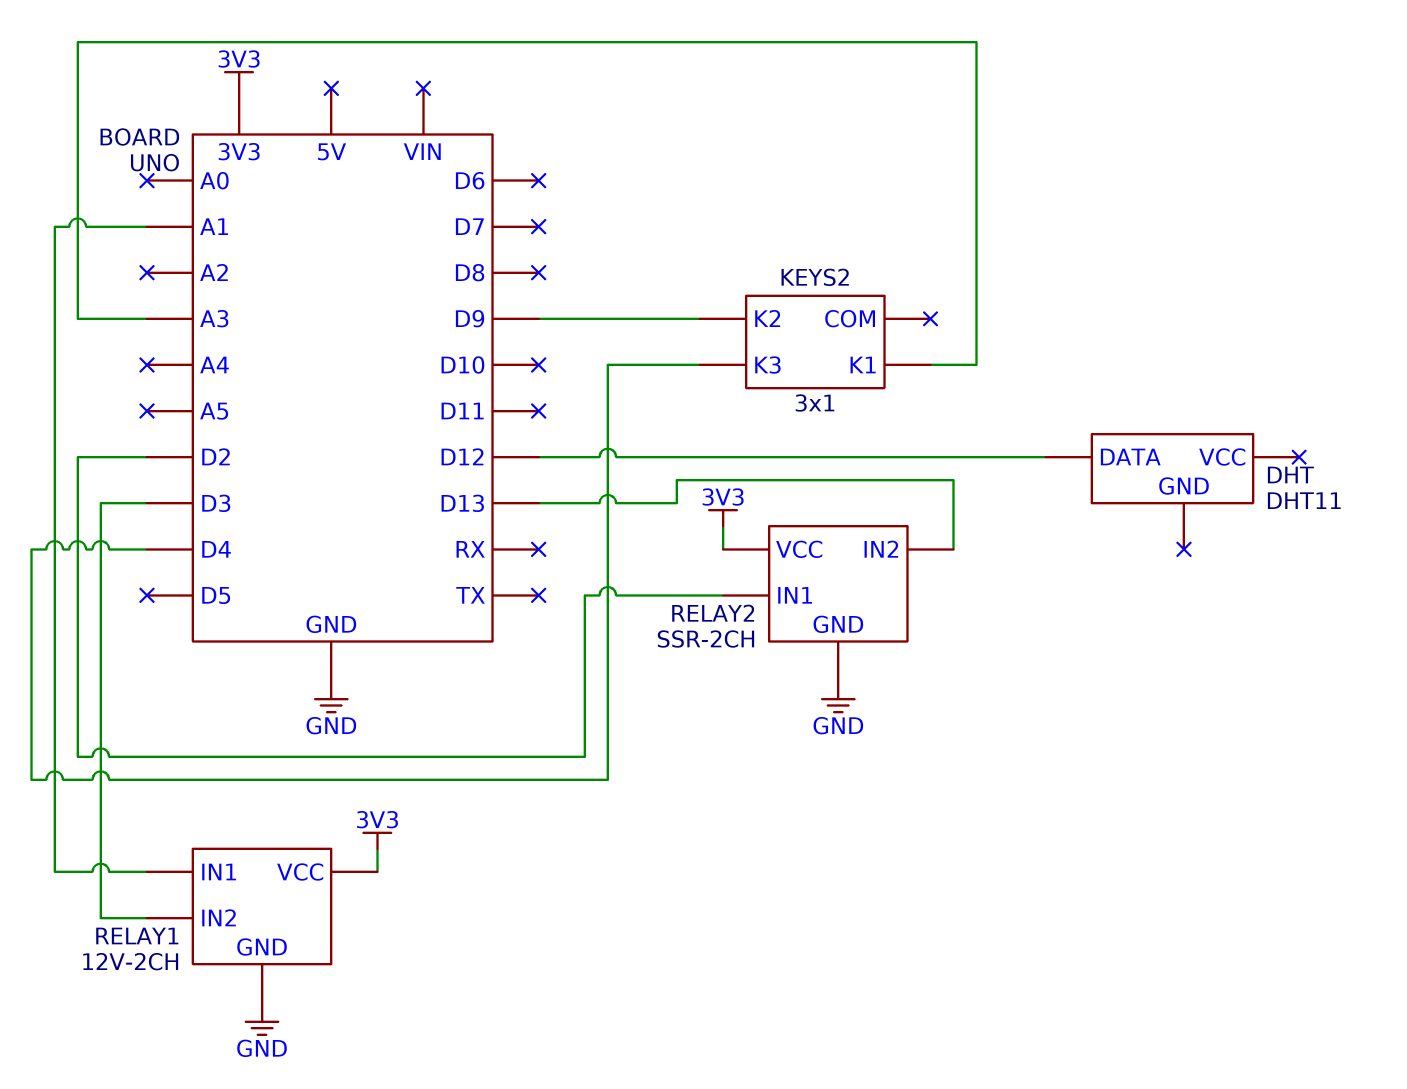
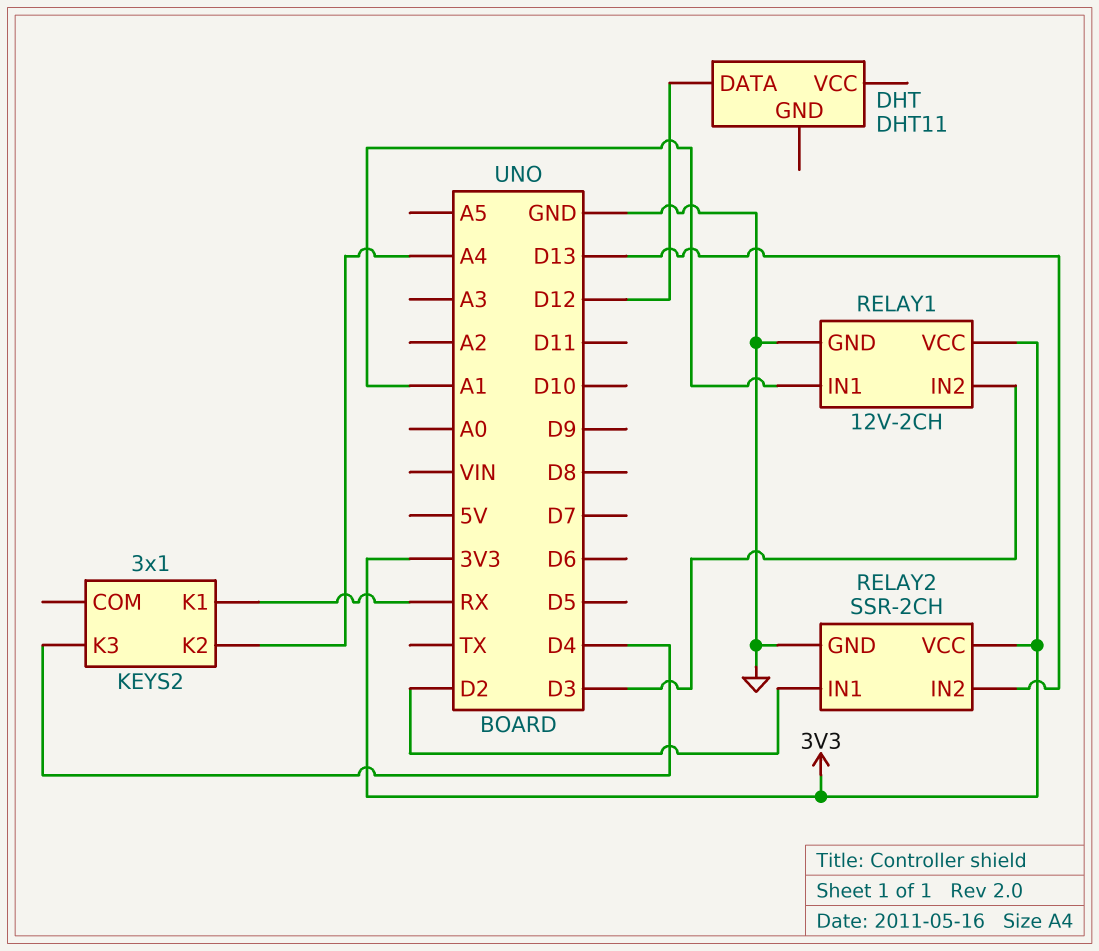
KEYS2 pin K1: A3 -> RX
KEYS2 pin K2: D9 -> A4

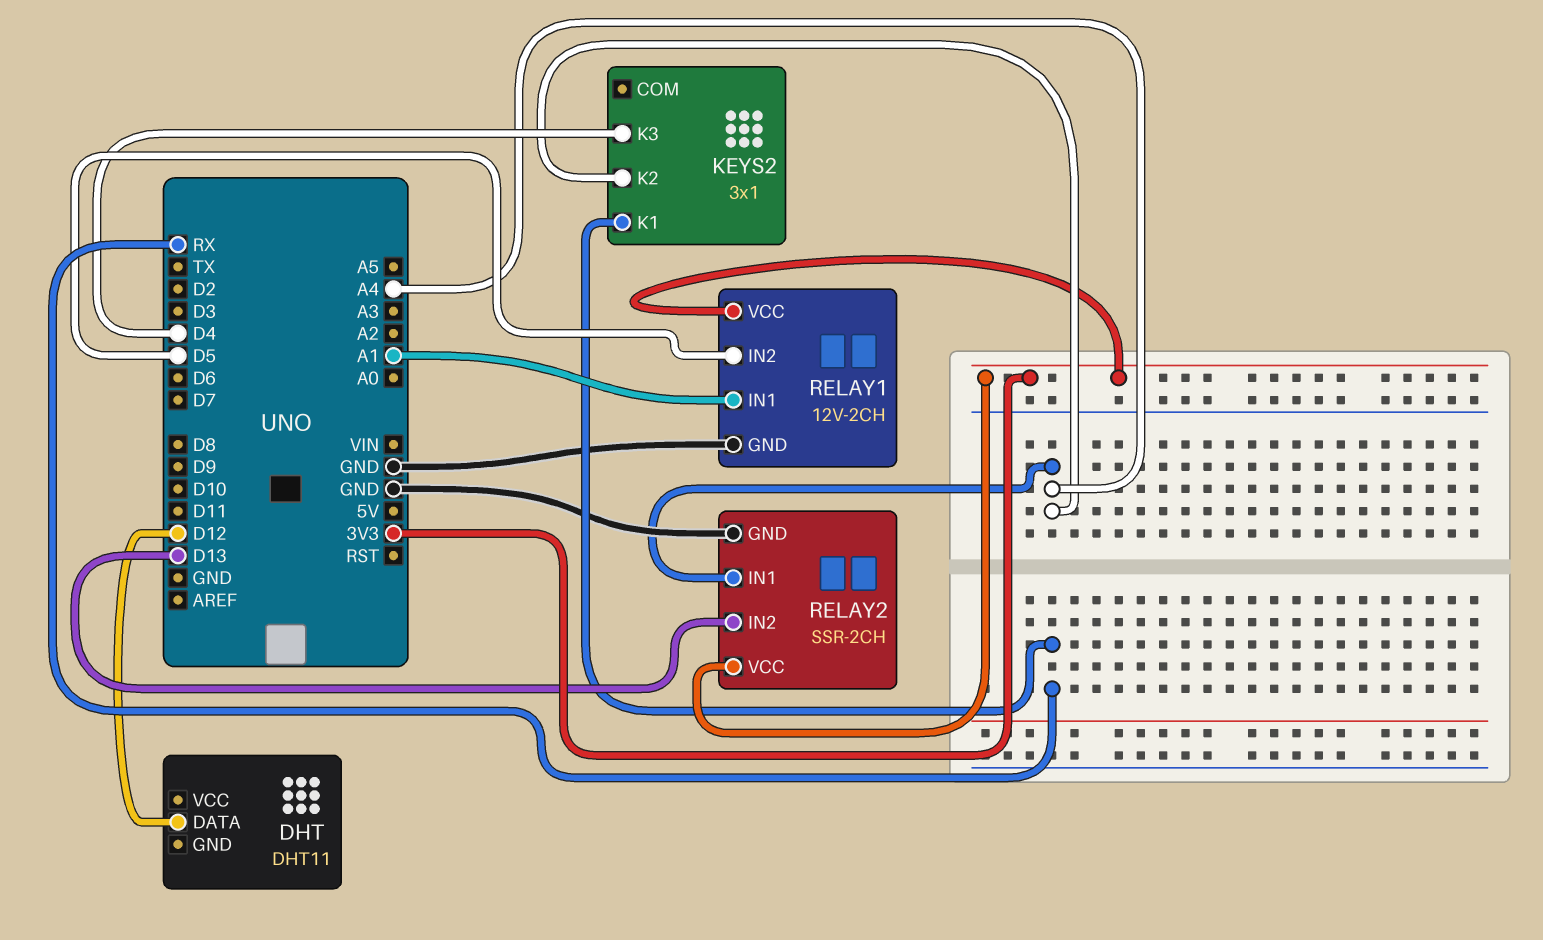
RELAY1 pin IN2: D3 -> D5
RELAY2 pin IN1: D2 -> A4

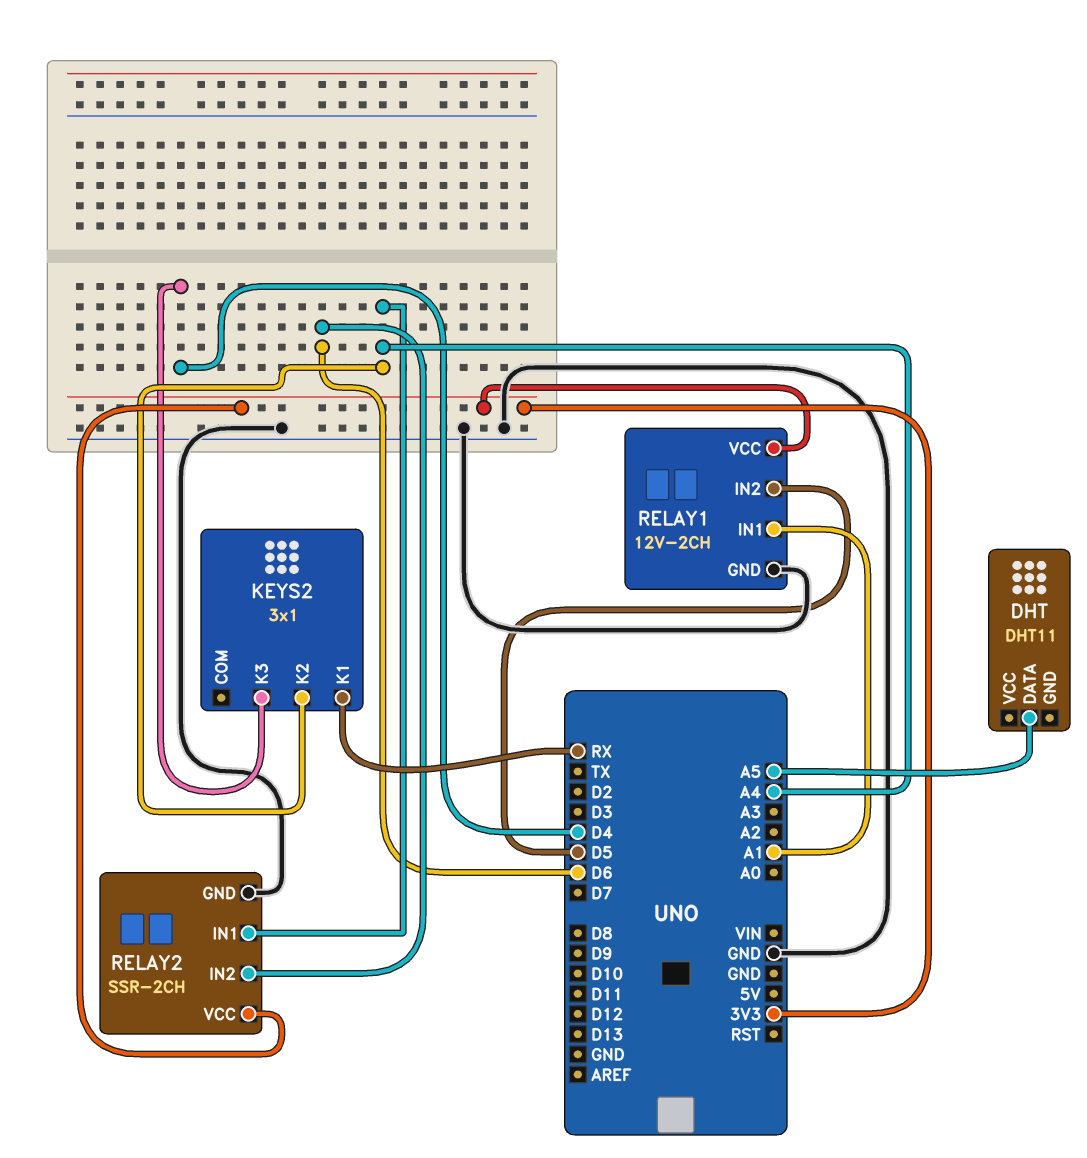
DHT pin DATA: D12 -> A5
RELAY2 pin IN2: D13 -> D6

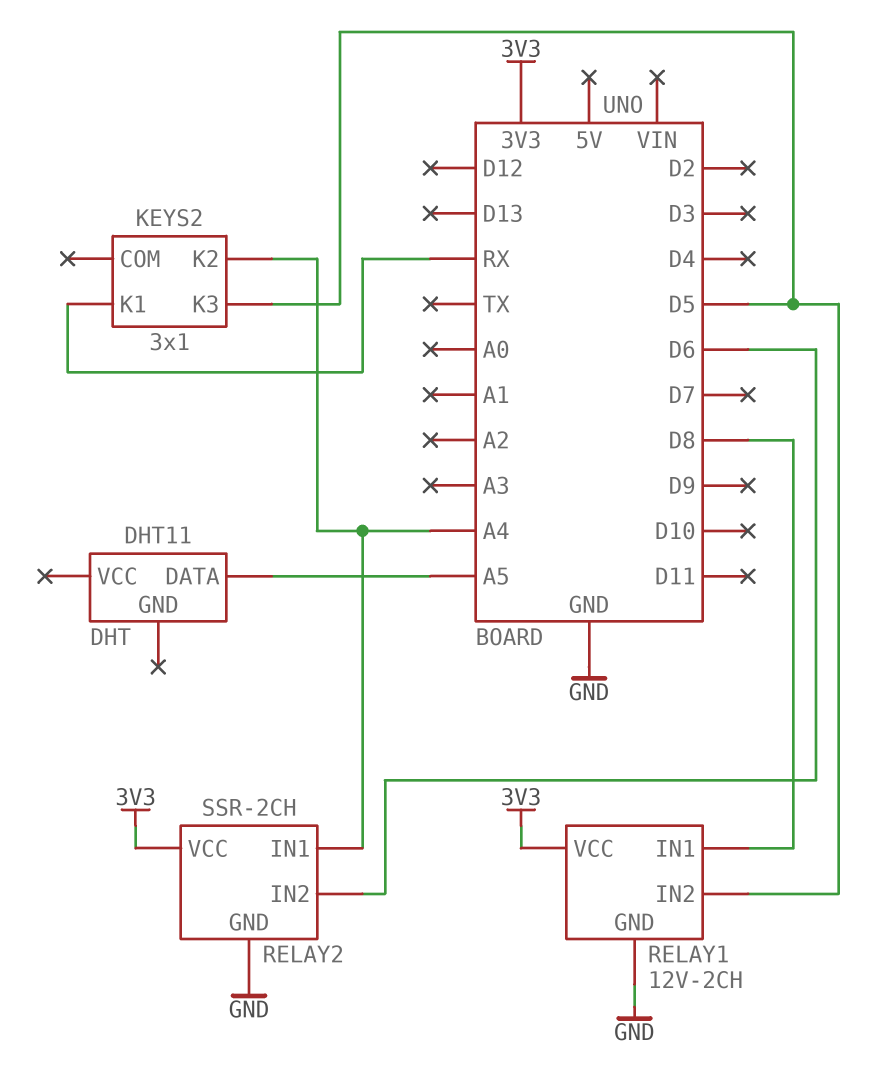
KEYS2 pin K3: D4 -> D5
RELAY1 pin IN1: A1 -> D8

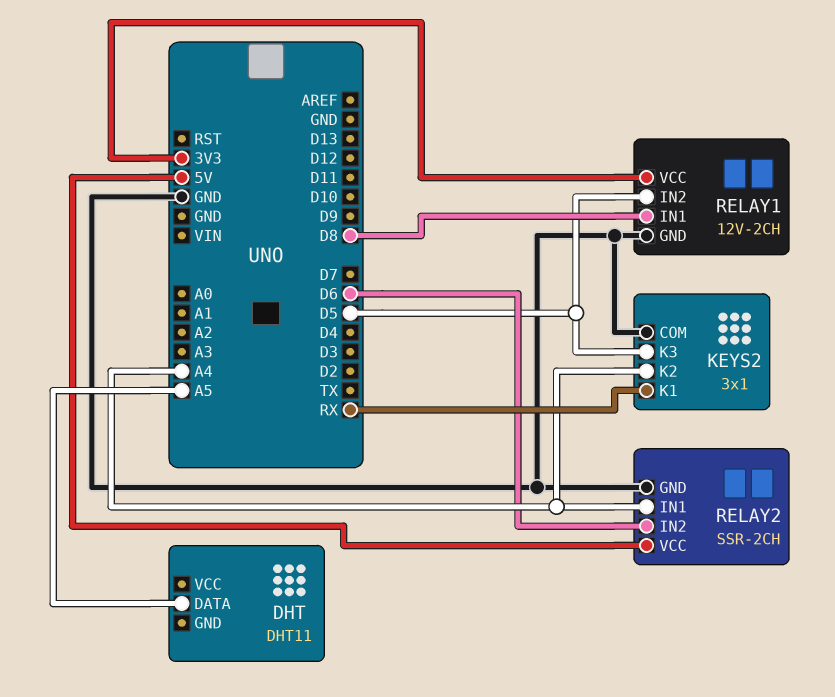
KEYS2 pin COM: none -> GND
RELAY2 pin VCC: 3V3 -> 5V

